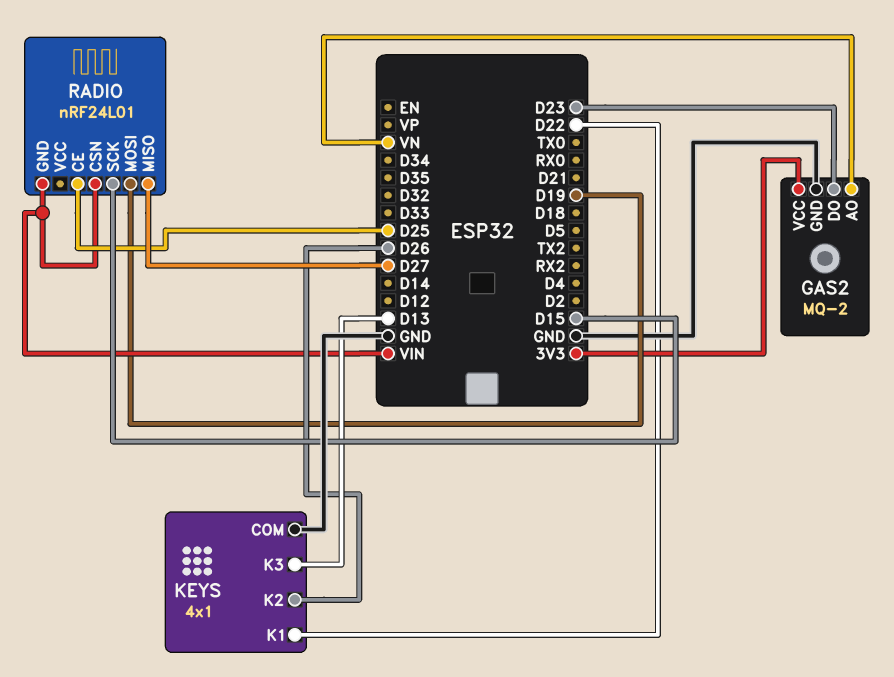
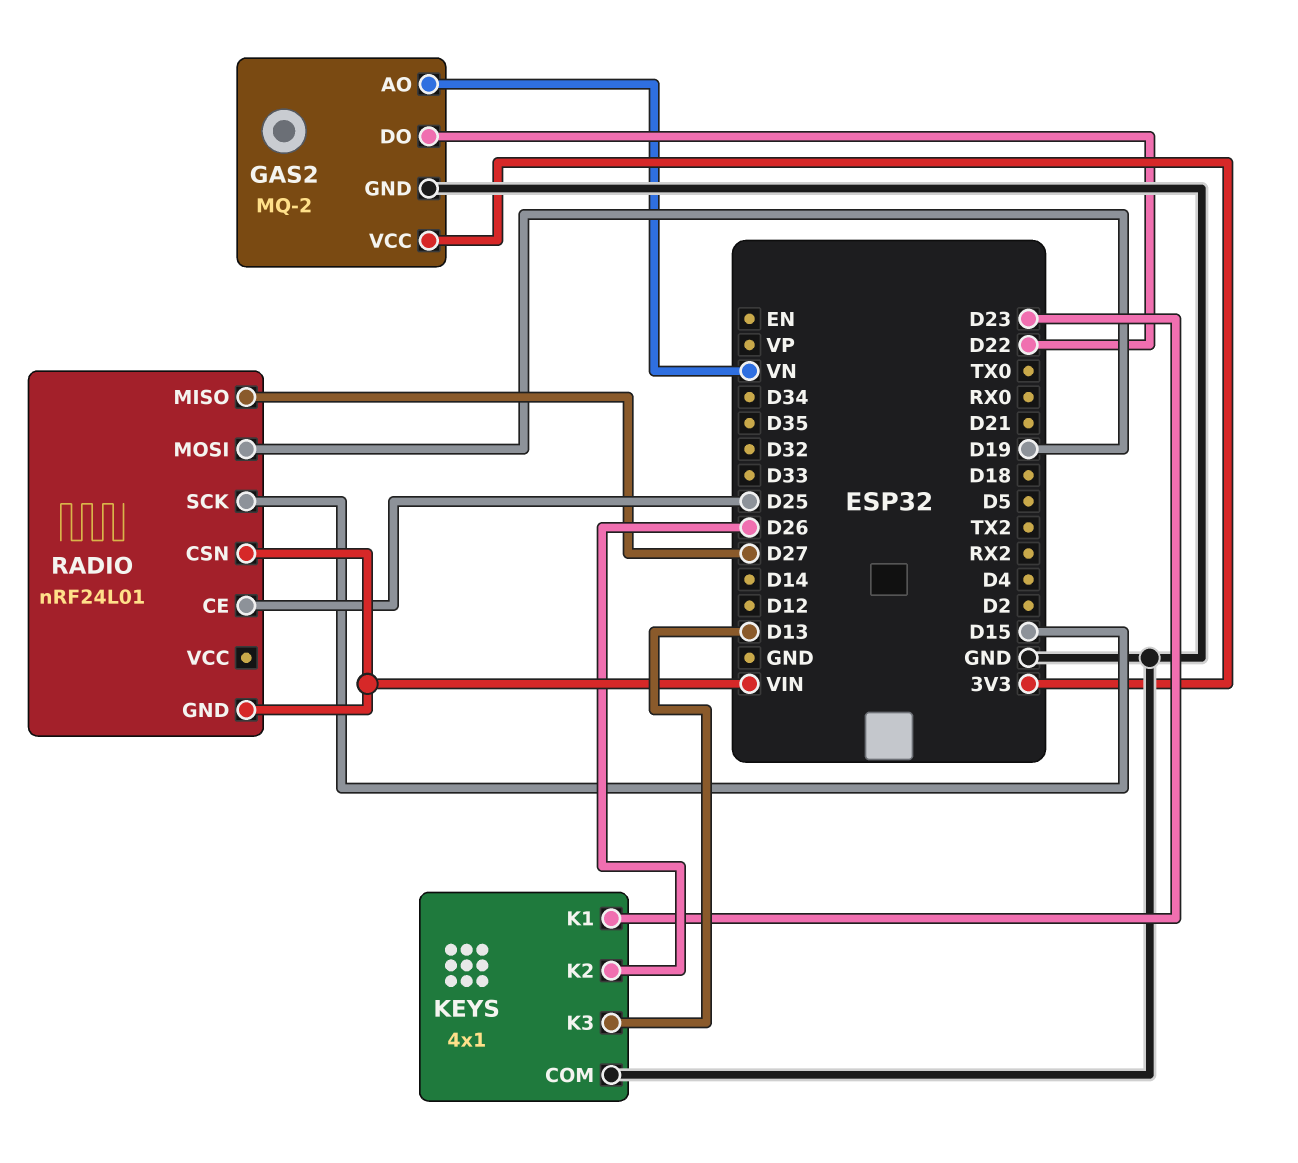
GAS2 pin DO: D23 -> D22
KEYS pin K1: D22 -> D23

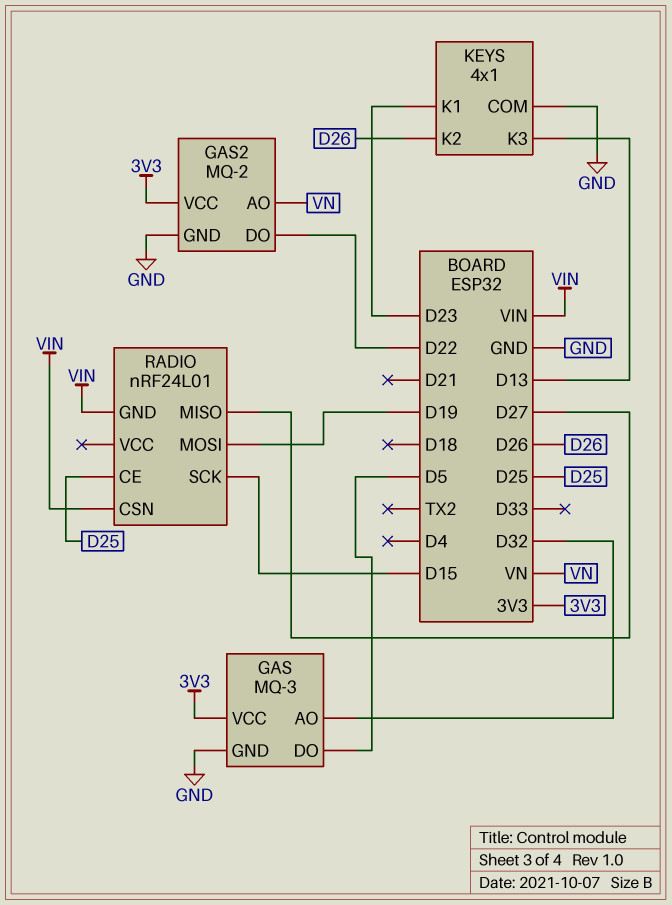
GAS: none -> MQ-3
GAS pin AO: none -> D32
GAS pin DO: none -> D5
GAS pin GND: none -> GND
GAS pin VCC: none -> 3V3

